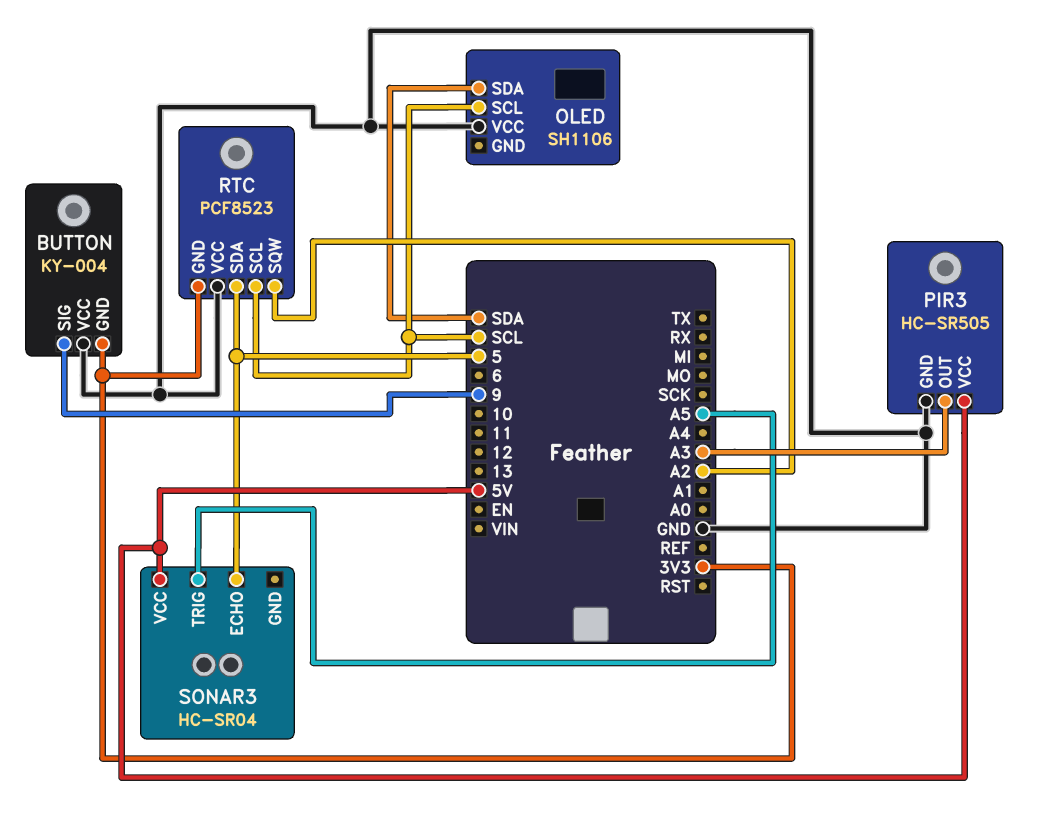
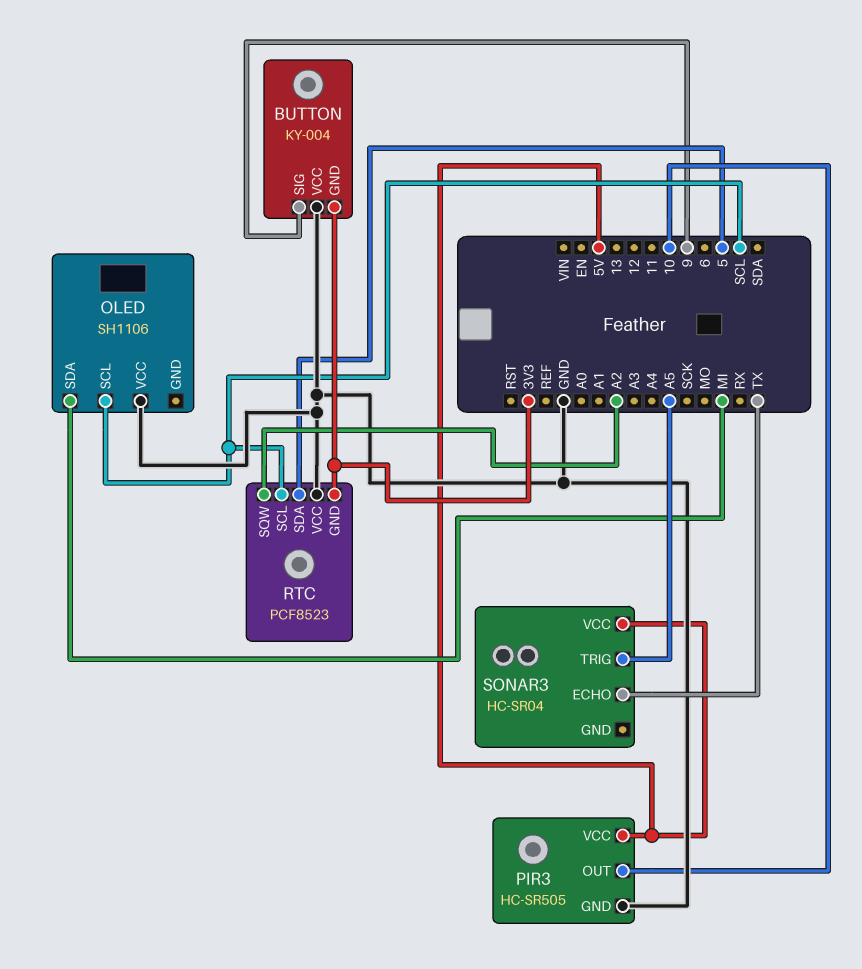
OLED pin SDA: SDA -> MI
PIR3 pin OUT: A3 -> 10
SONAR3 pin ECHO: 5 -> TX

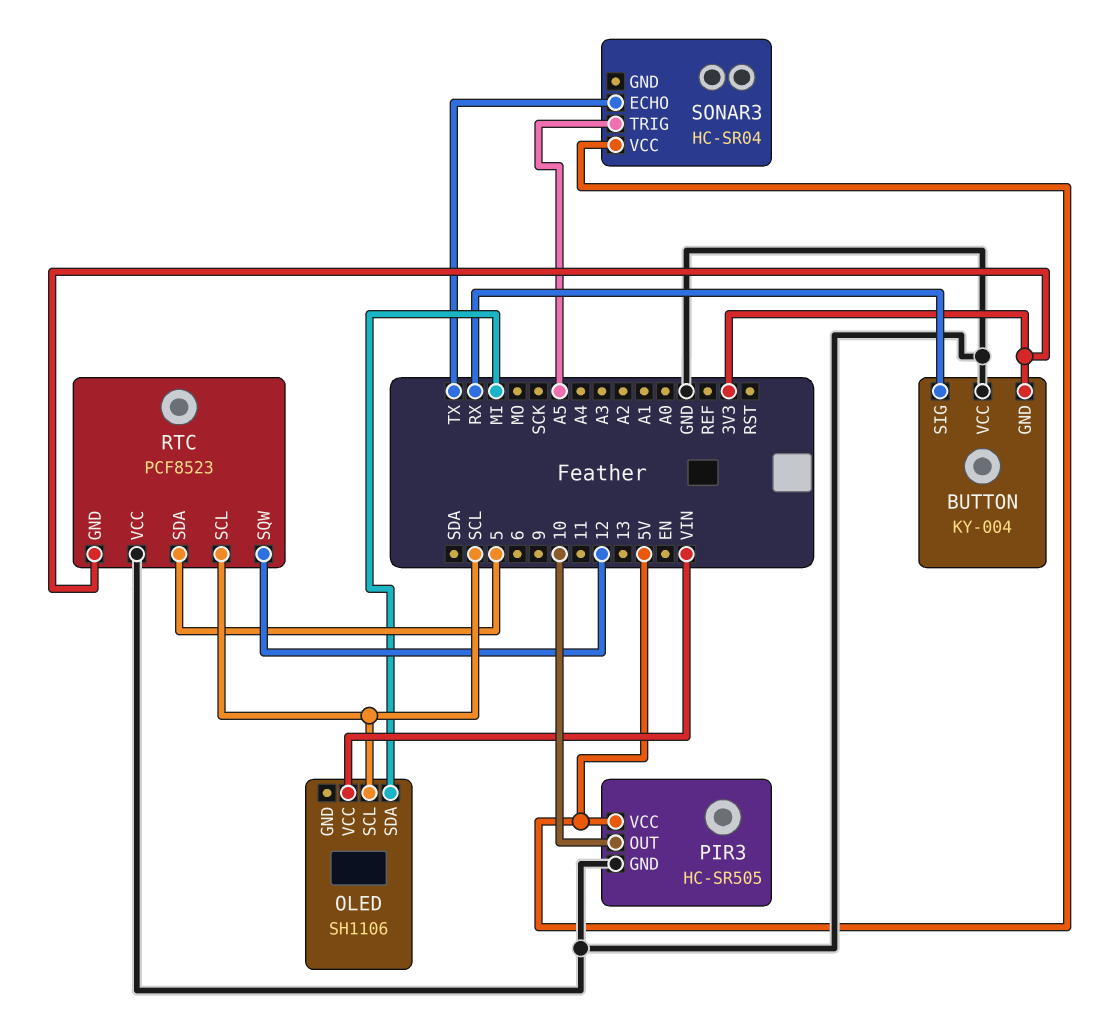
BUTTON pin SIG: 9 -> RX
OLED pin VCC: GND -> VIN
RTC pin SQW: A2 -> 12

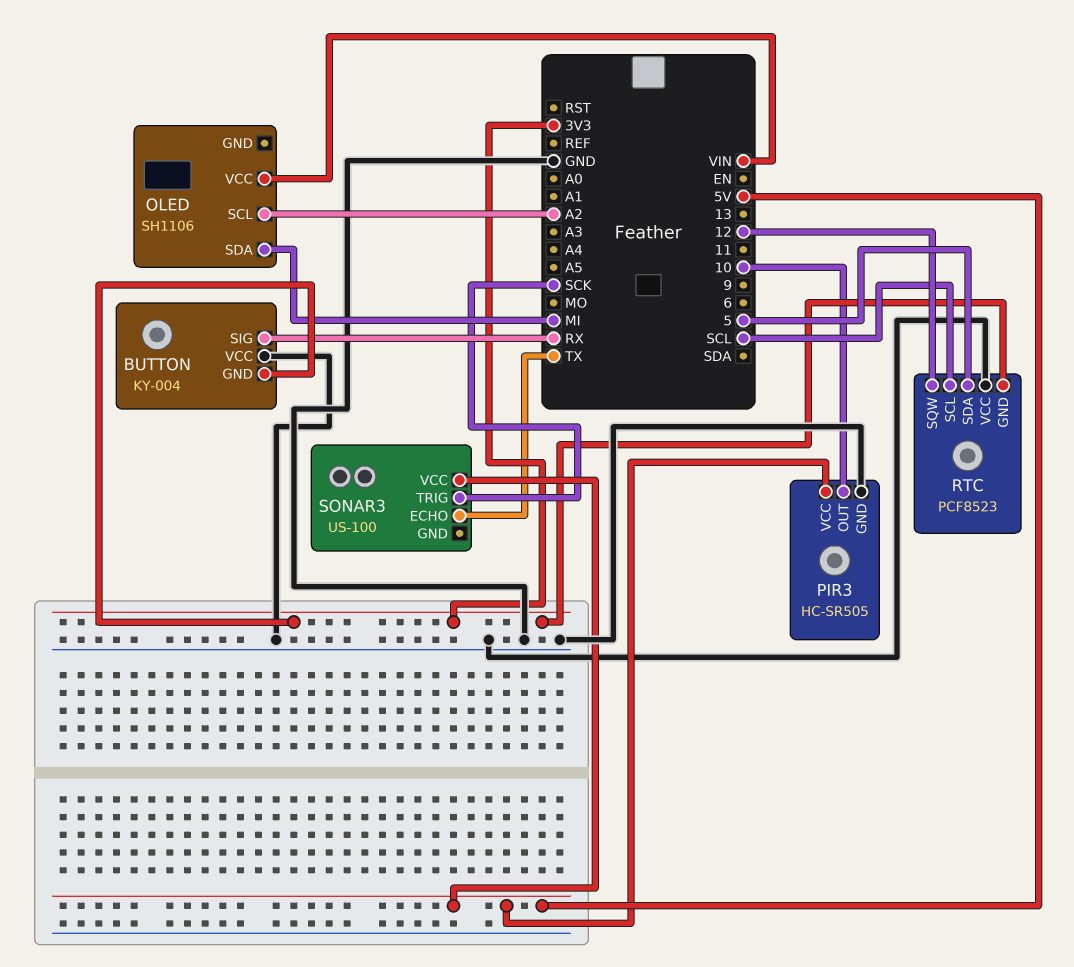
OLED pin SCL: SCL -> A2
SONAR3: HC-SR04 -> US-100
SONAR3 pin TRIG: A5 -> SCK

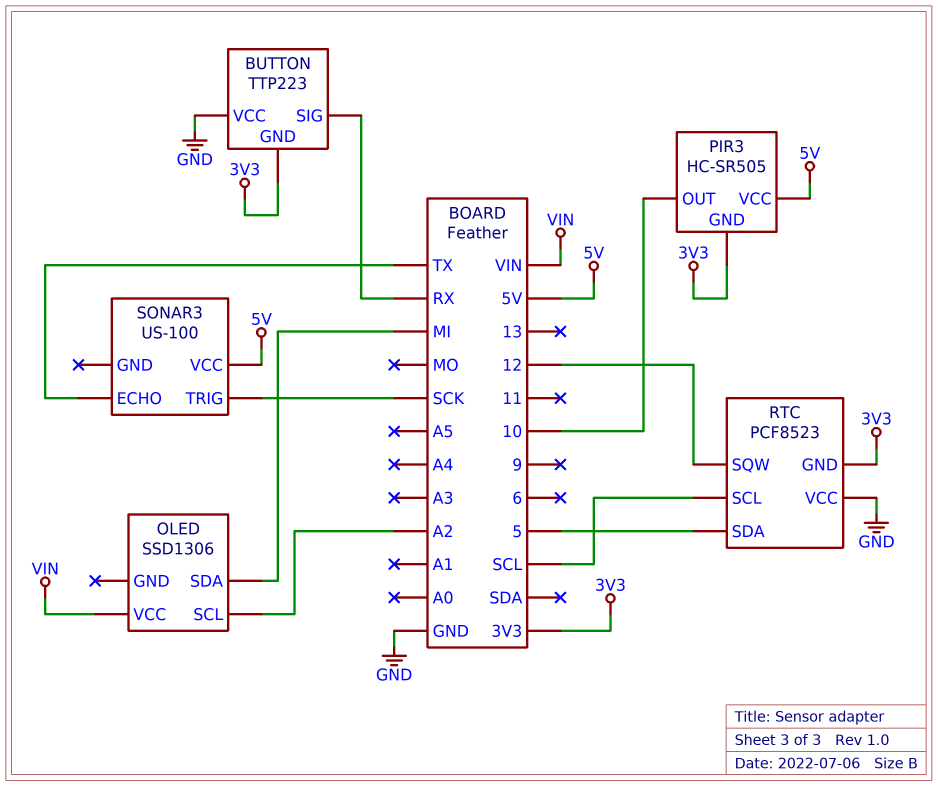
BUTTON: KY-004 -> TTP223
OLED: SH1106 -> SSD1306
PIR3 pin GND: GND -> 3V3

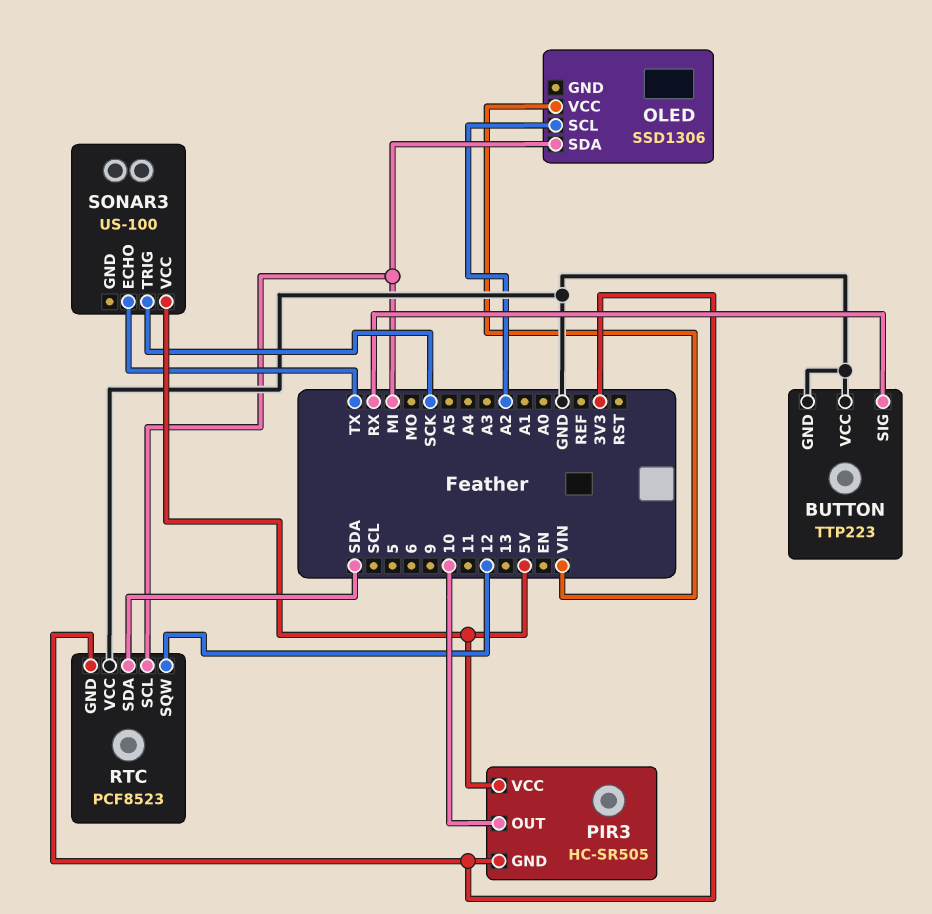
BUTTON pin GND: 3V3 -> GND
RTC pin SCL: SCL -> MI
RTC pin SDA: 5 -> SDA

